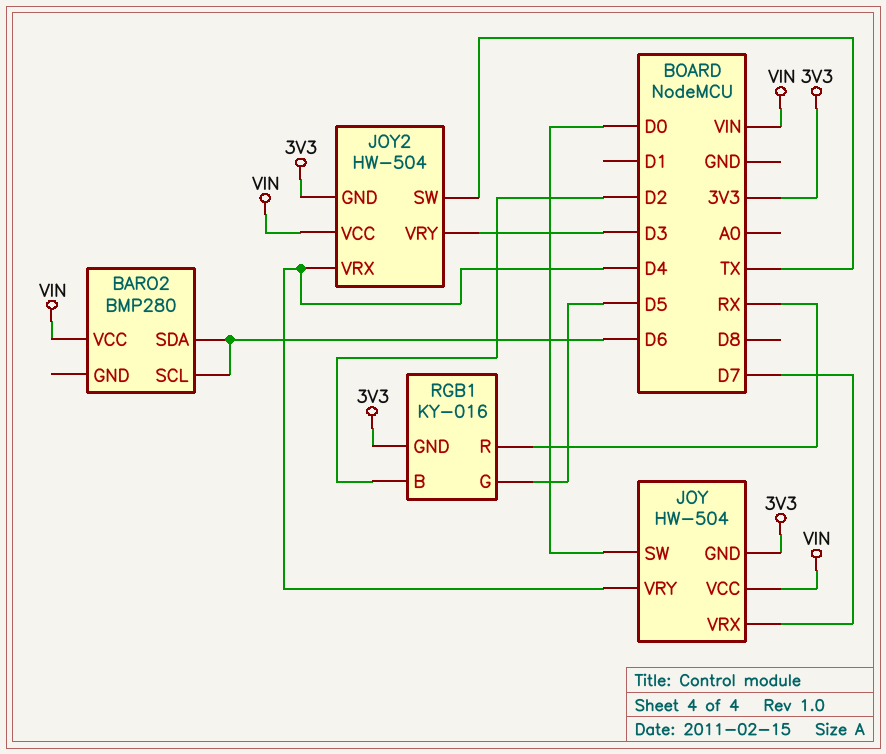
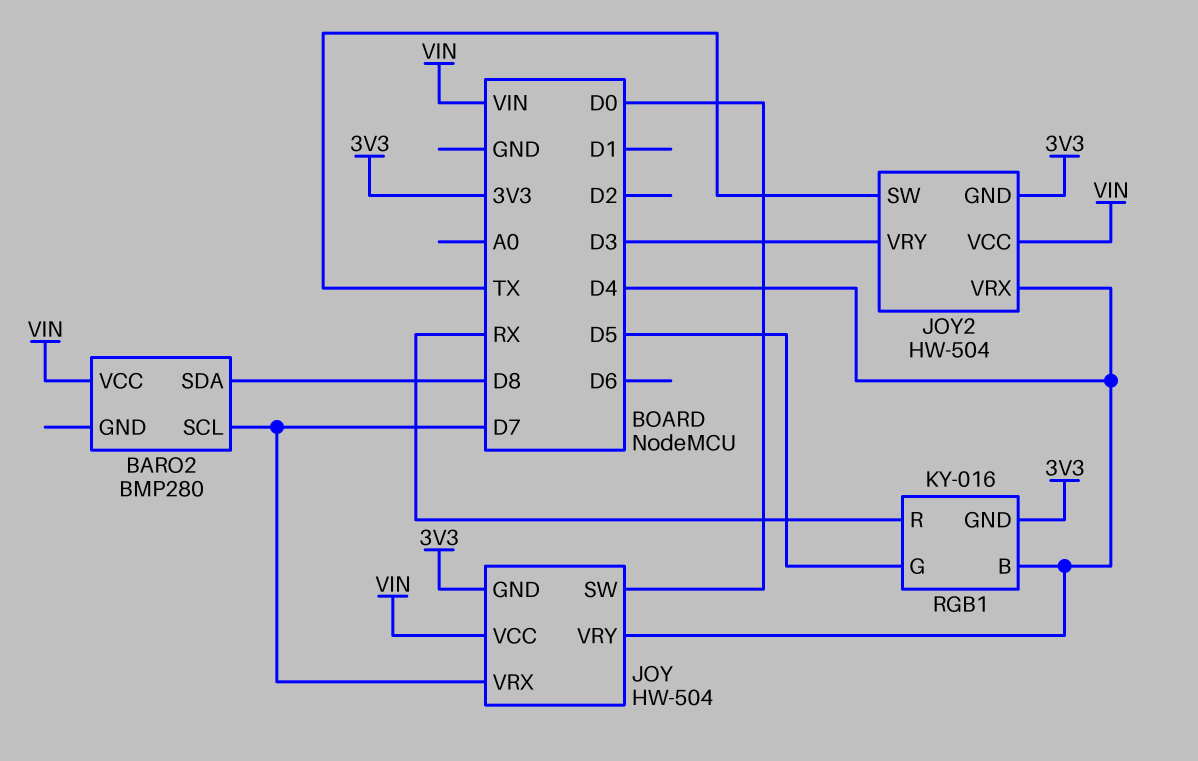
BARO2 pin SCL: D6 -> D7
BARO2 pin SDA: D6 -> D8
RGB1 pin B: D2 -> D4

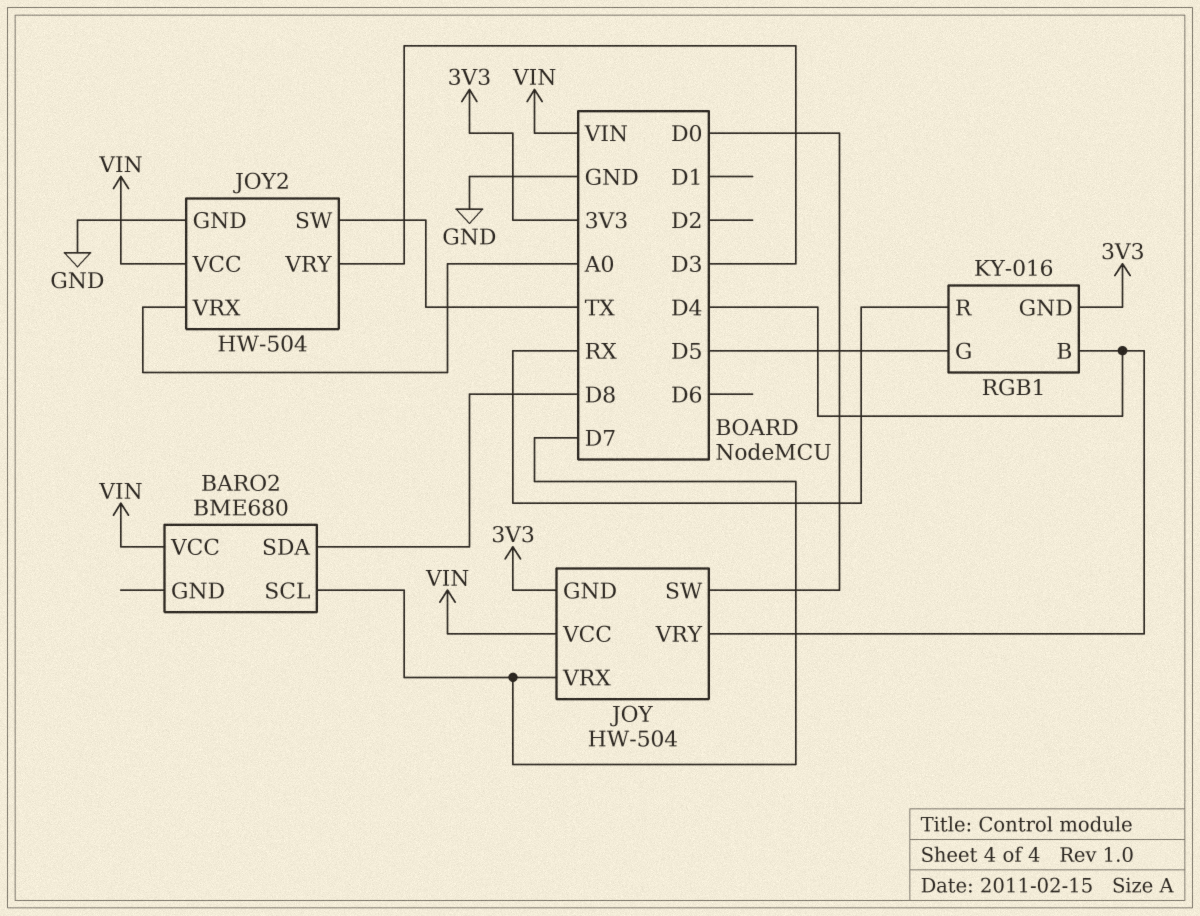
BARO2: BMP280 -> BME680
JOY2 pin GND: 3V3 -> GND
JOY2 pin VRX: D4 -> A0

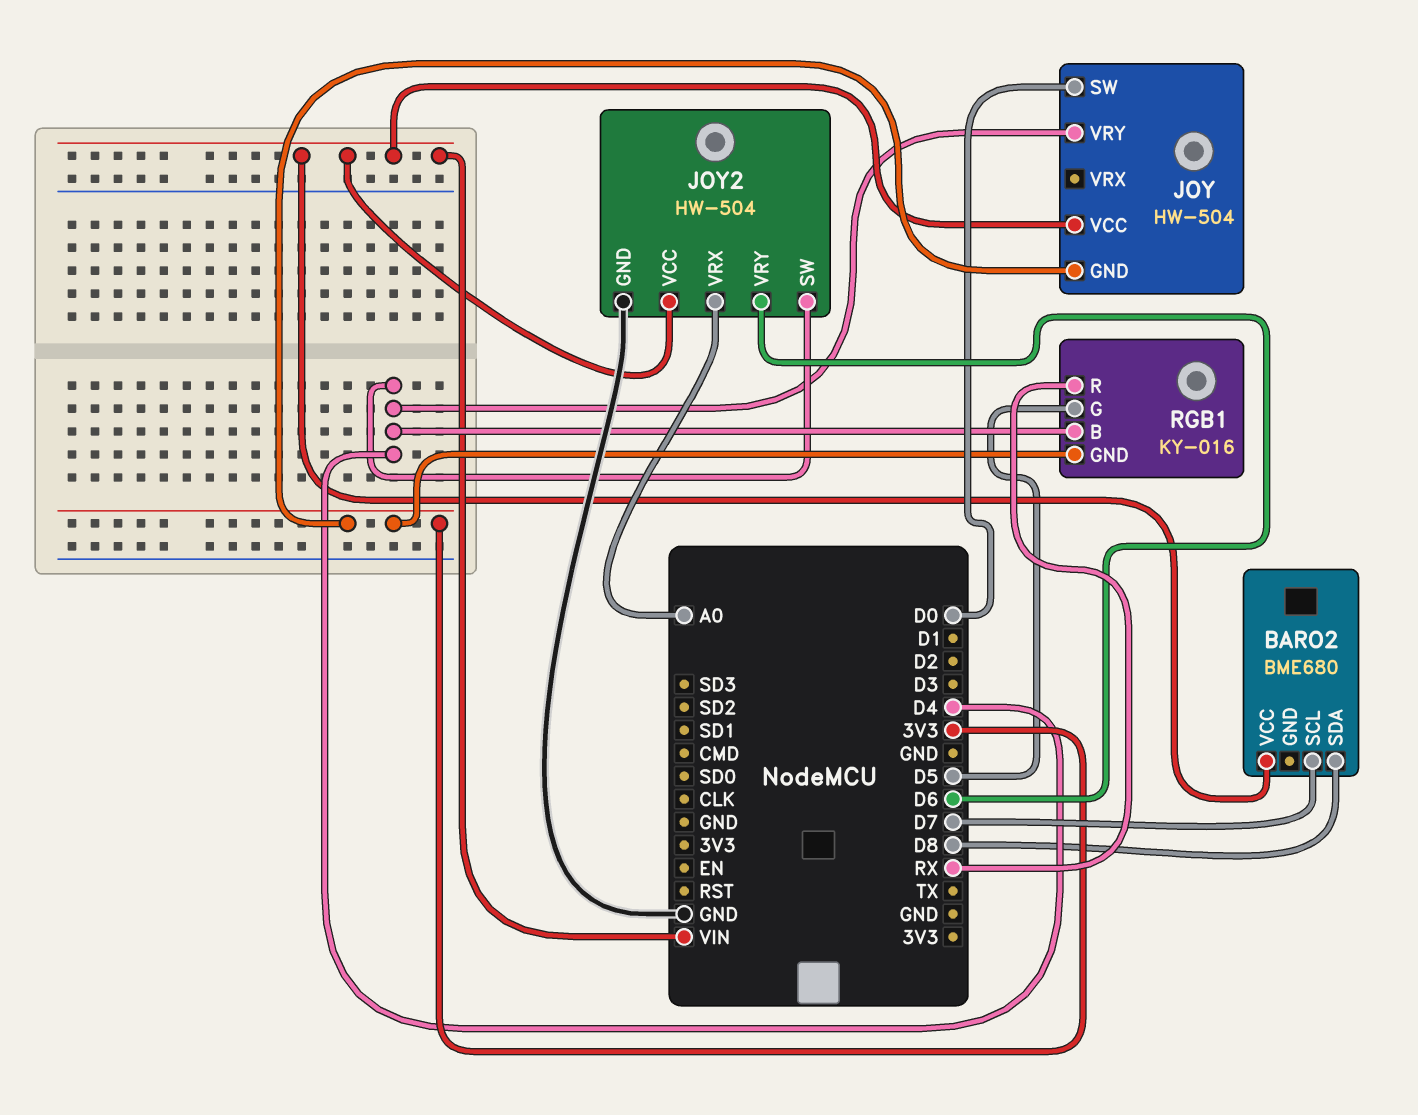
JOY pin VRX: D7 -> none
JOY2 pin SW: TX -> D4
JOY2 pin VRY: D3 -> D6

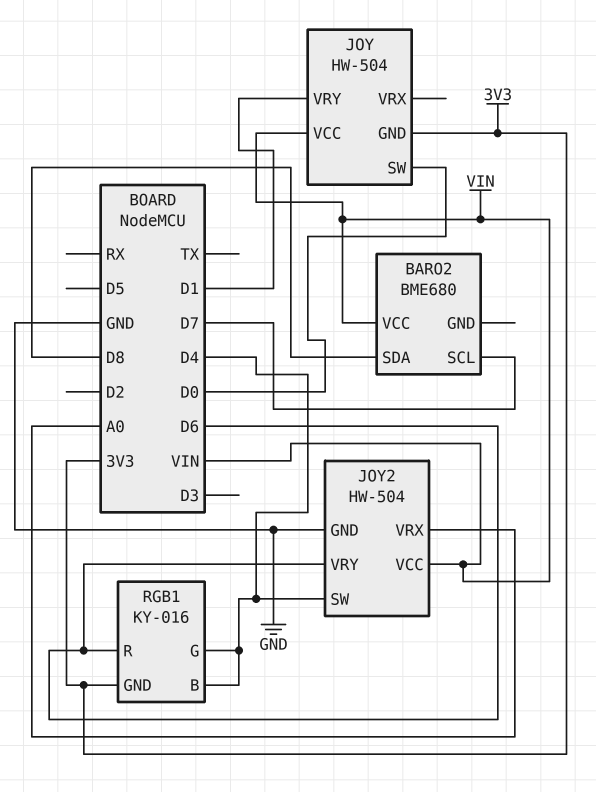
JOY pin VRY: D4 -> D1
RGB1 pin G: D5 -> D4
RGB1 pin R: RX -> D6

